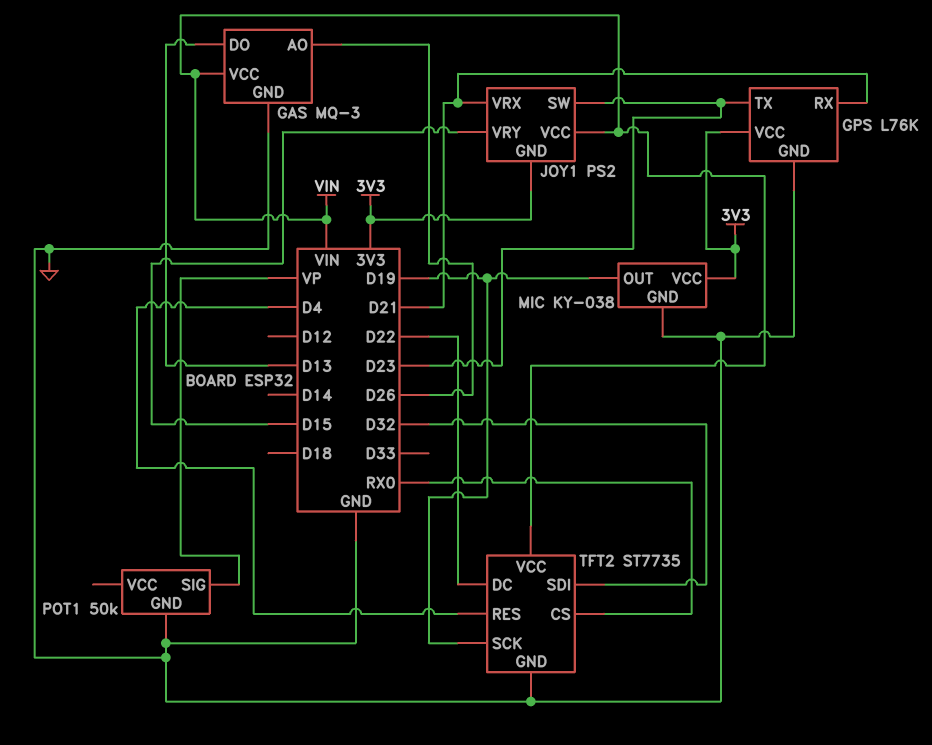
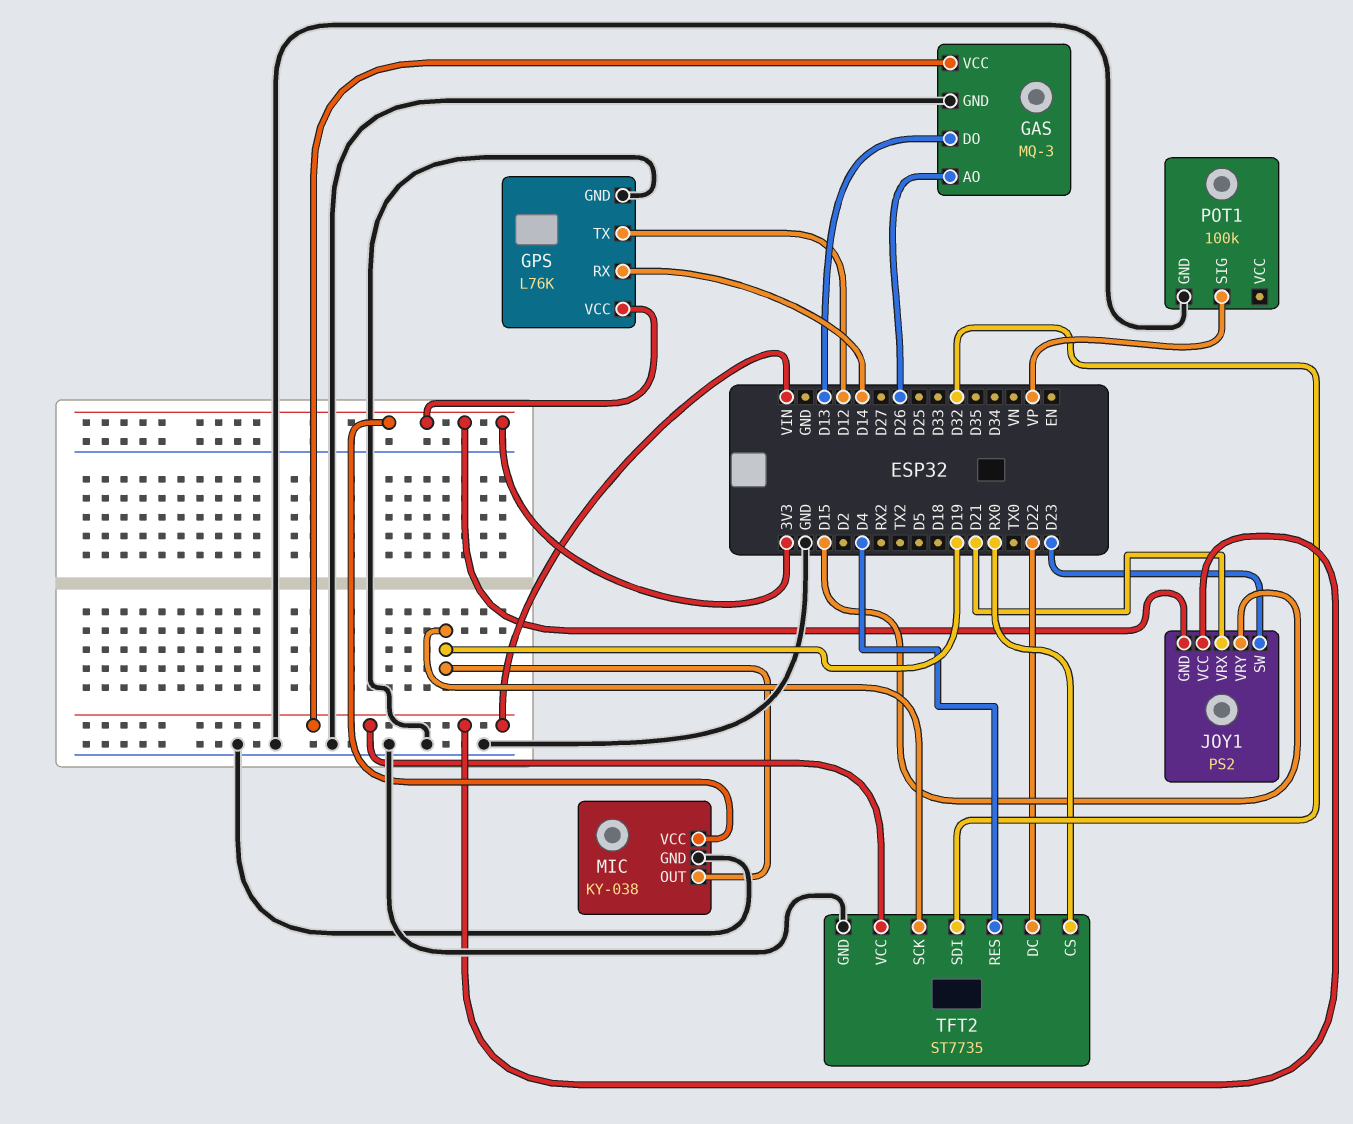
GPS pin RX: D21 -> D14
GPS pin TX: D23 -> D12
POT1: 50k -> 100k

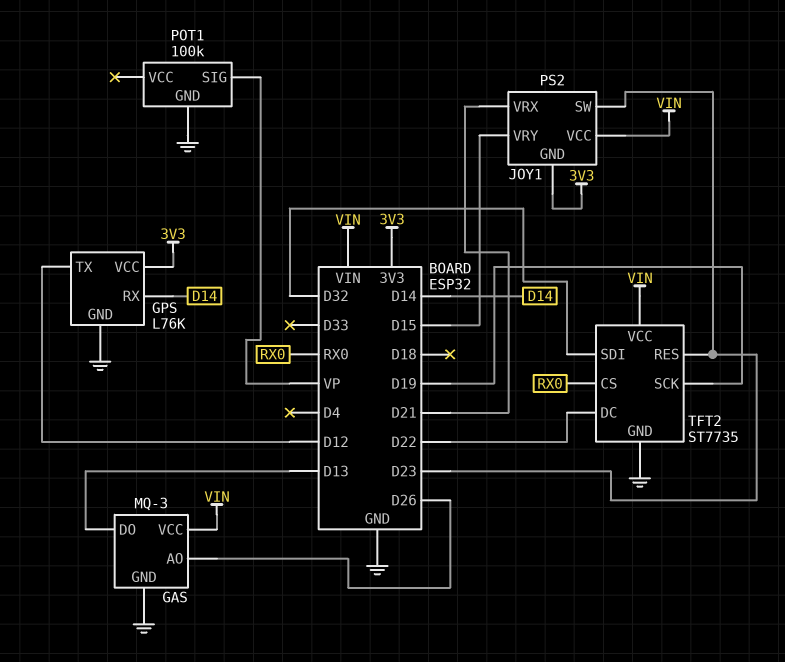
MIC: KY-038 -> none
MIC pin GND: GND -> none
MIC pin OUT: D19 -> none
MIC pin VCC: 3V3 -> none
TFT2 pin RES: D4 -> D23

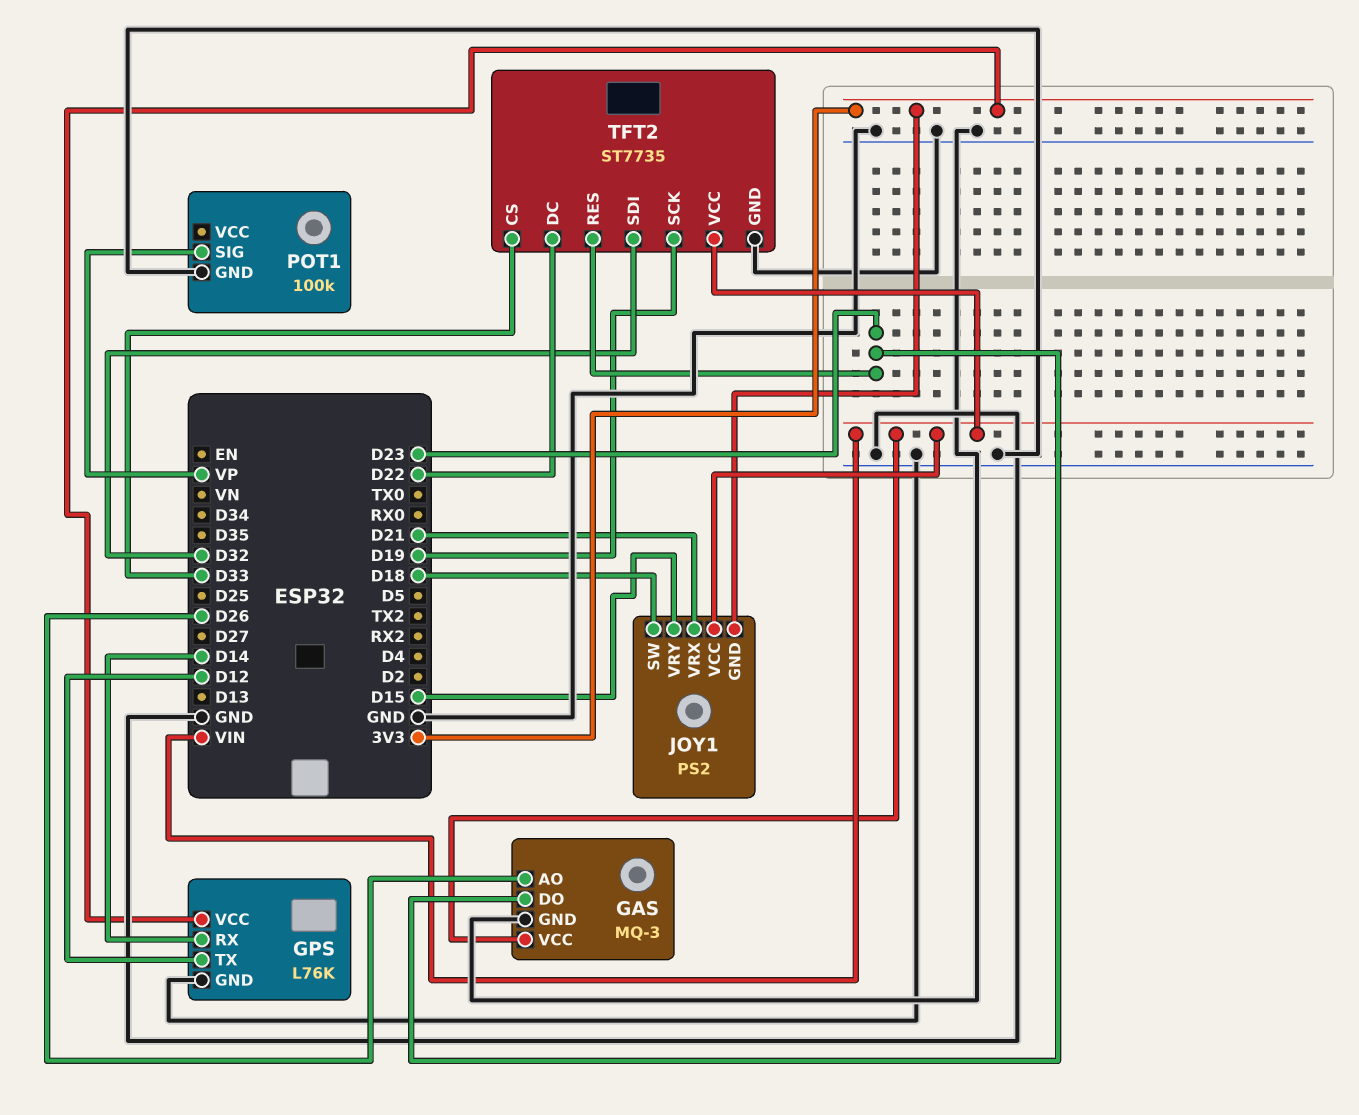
GAS pin DO: D13 -> D23
JOY1 pin SW: D23 -> D18
TFT2 pin CS: RX0 -> D33

